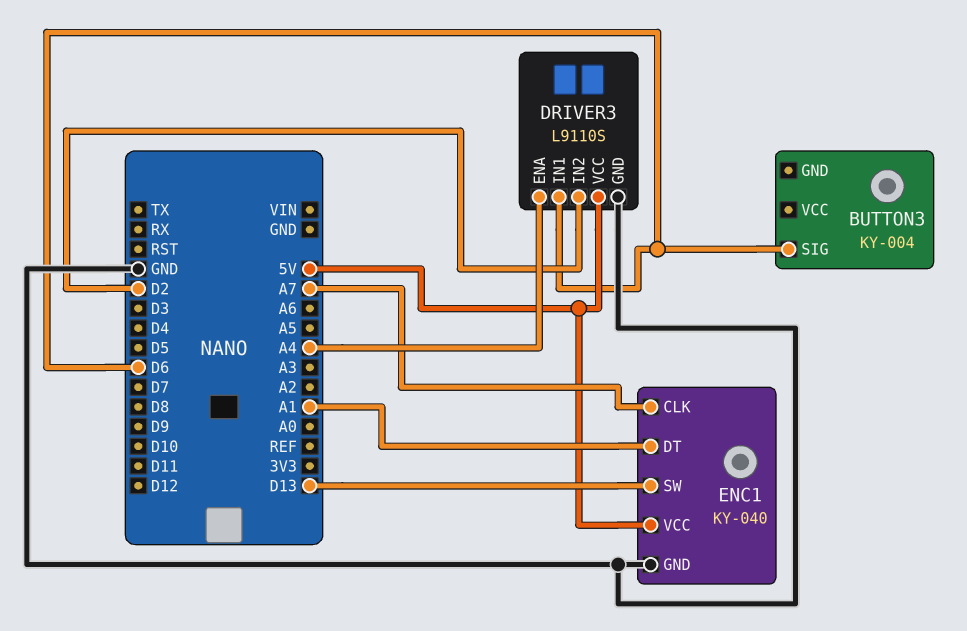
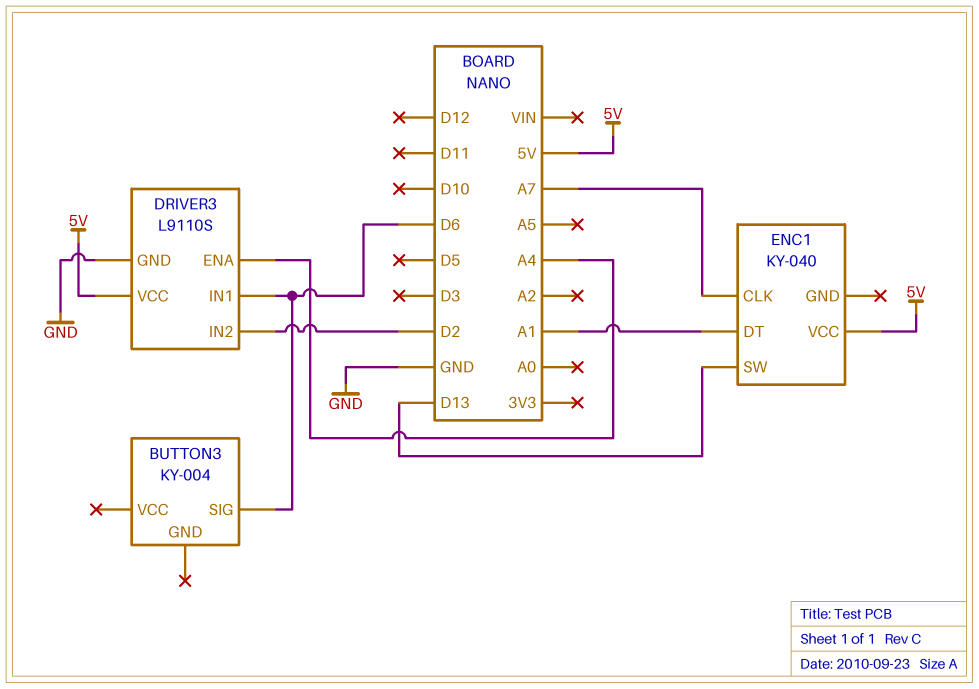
ENC1 pin GND: GND -> none

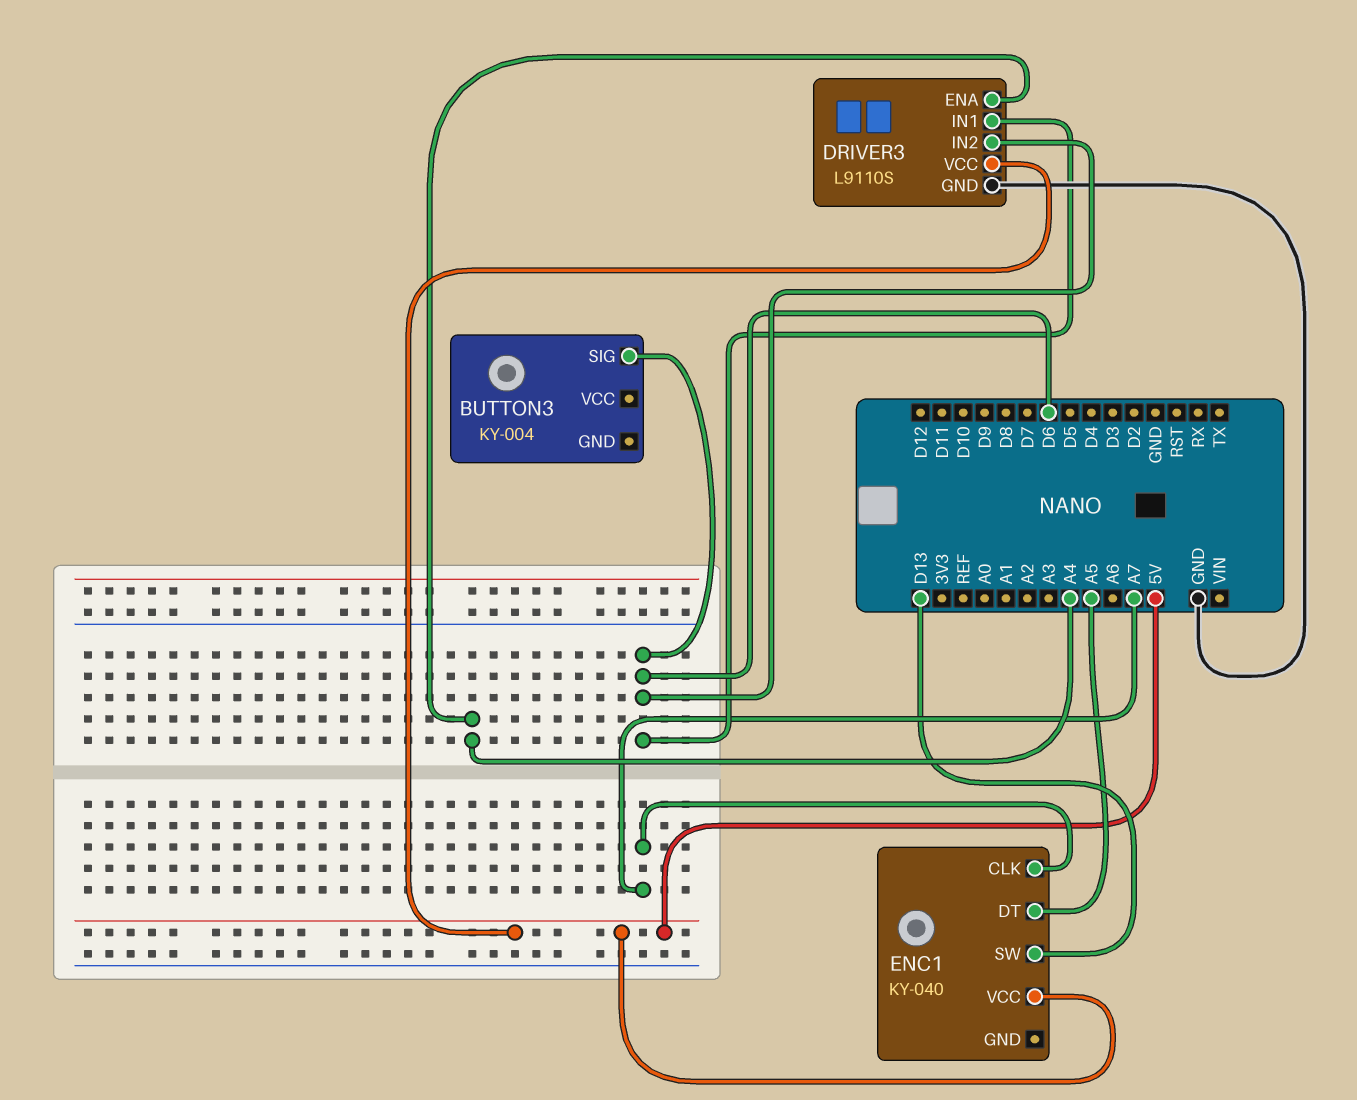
DRIVER3 pin IN2: D2 -> D6
ENC1 pin DT: A1 -> A5

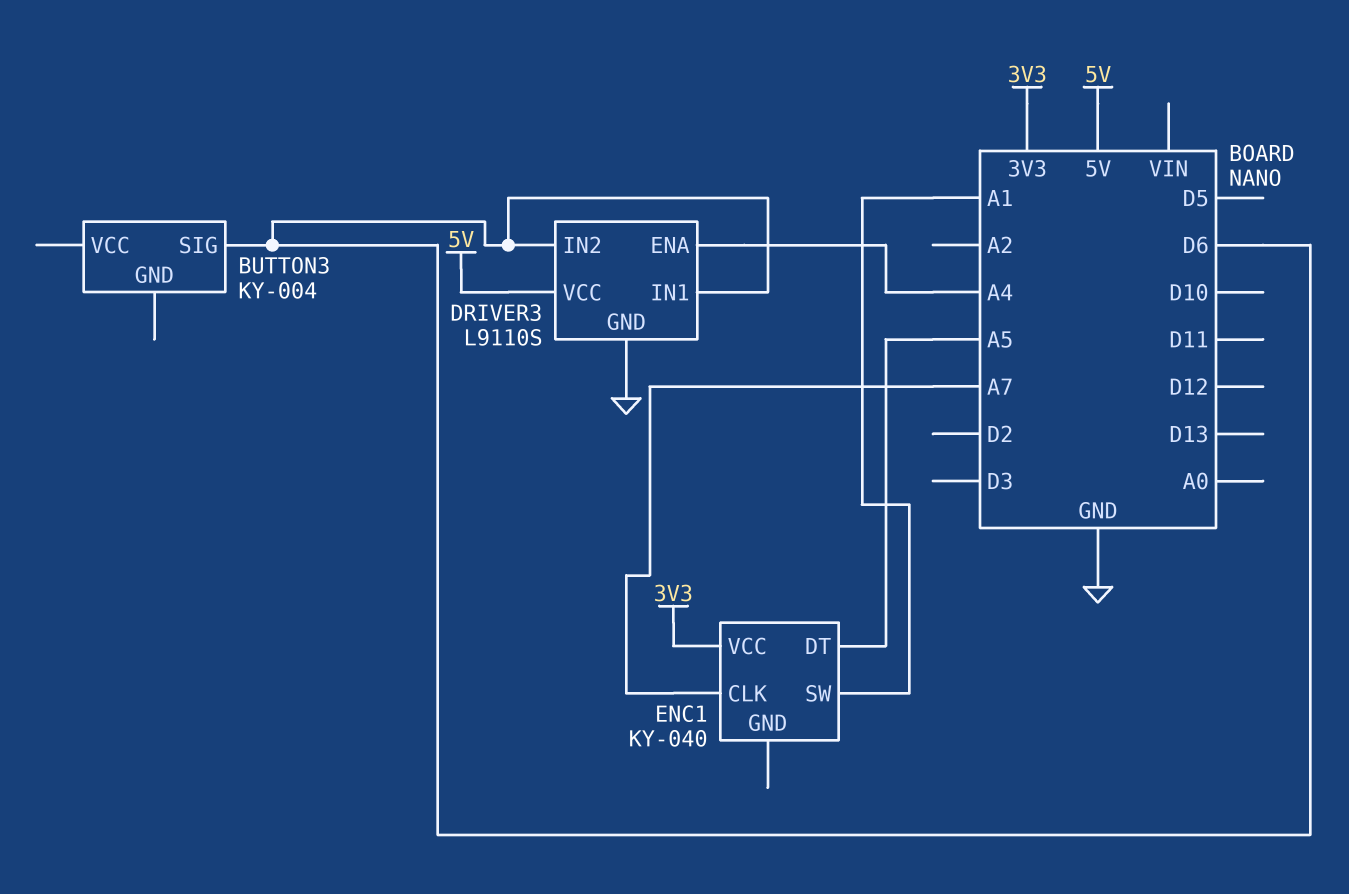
ENC1 pin SW: D13 -> A1
ENC1 pin VCC: 5V -> 3V3

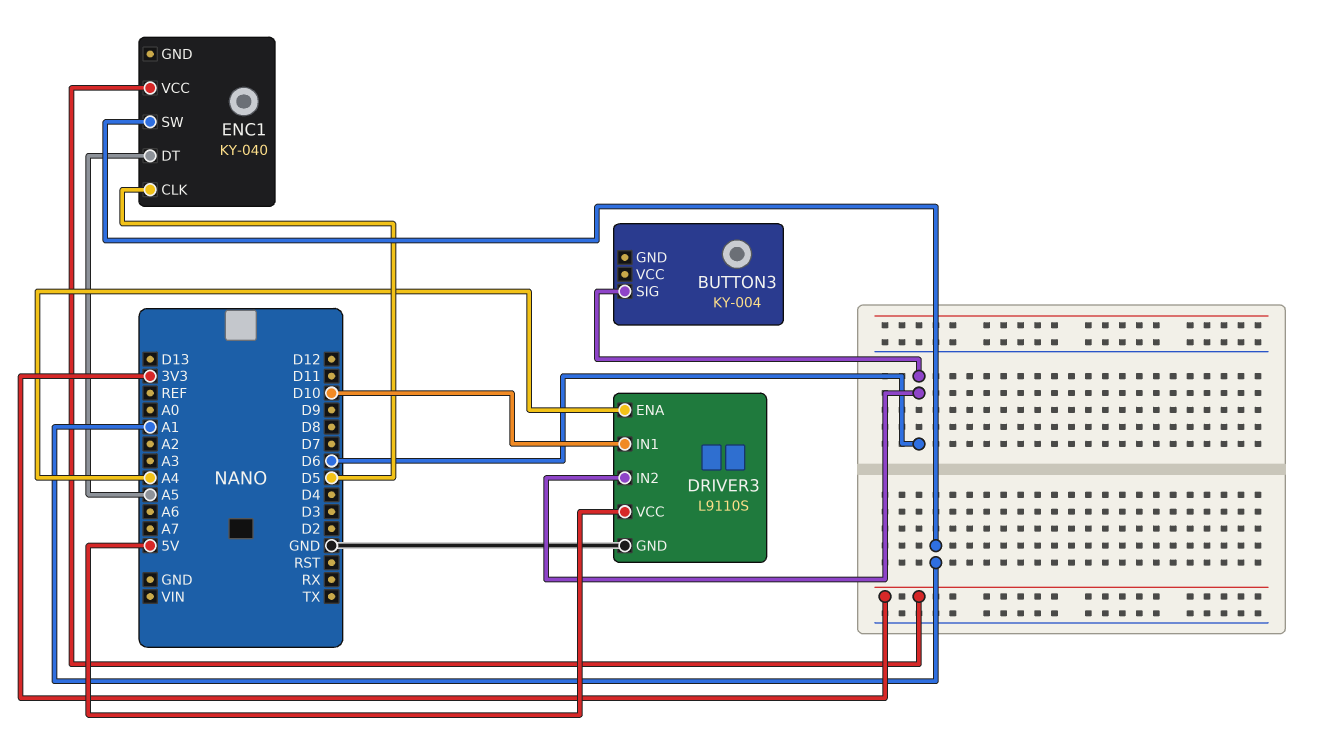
DRIVER3 pin IN1: D6 -> D10
ENC1 pin CLK: A7 -> D5

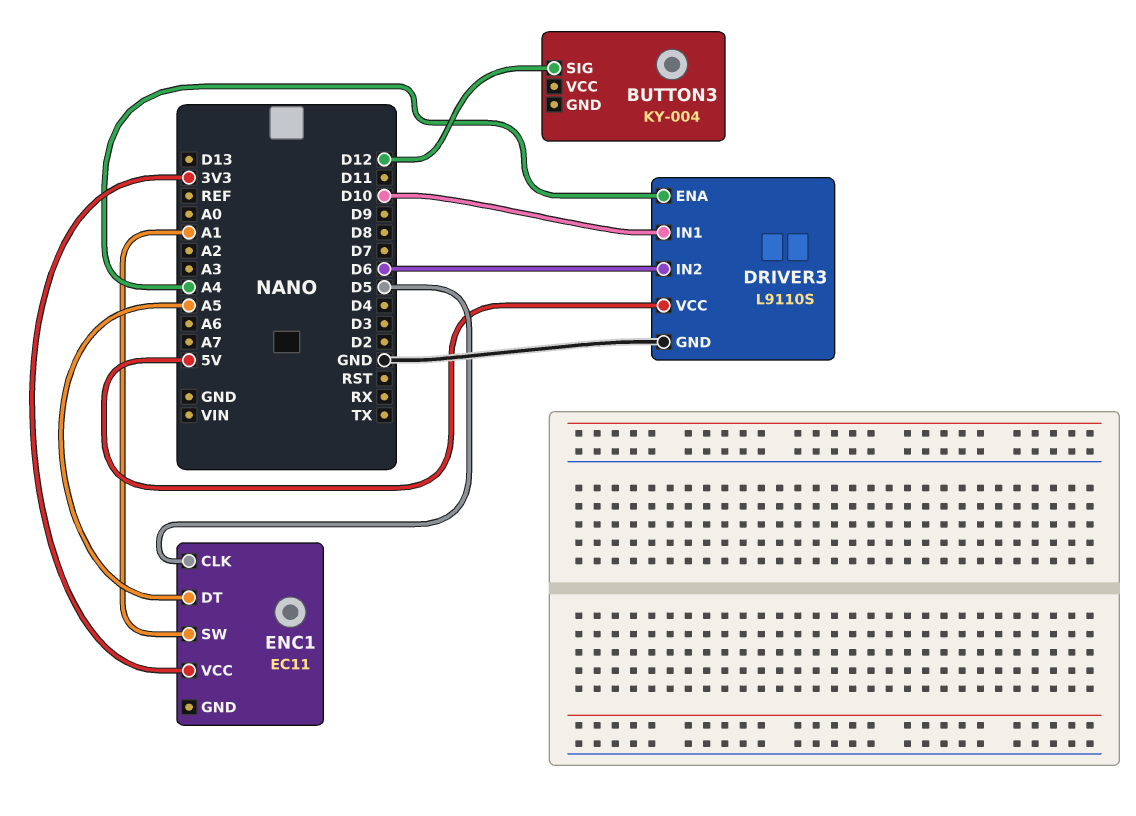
BUTTON3 pin SIG: D6 -> D12
ENC1: KY-040 -> EC11

